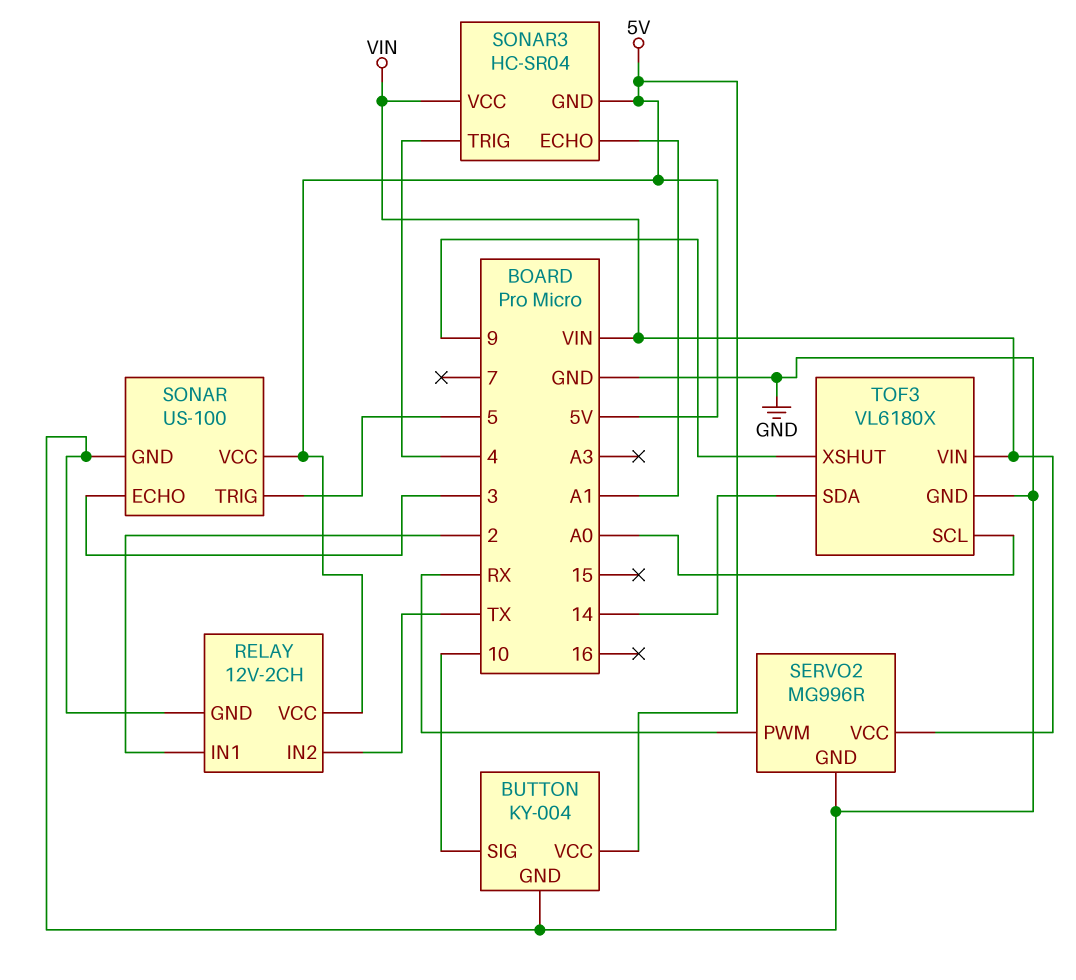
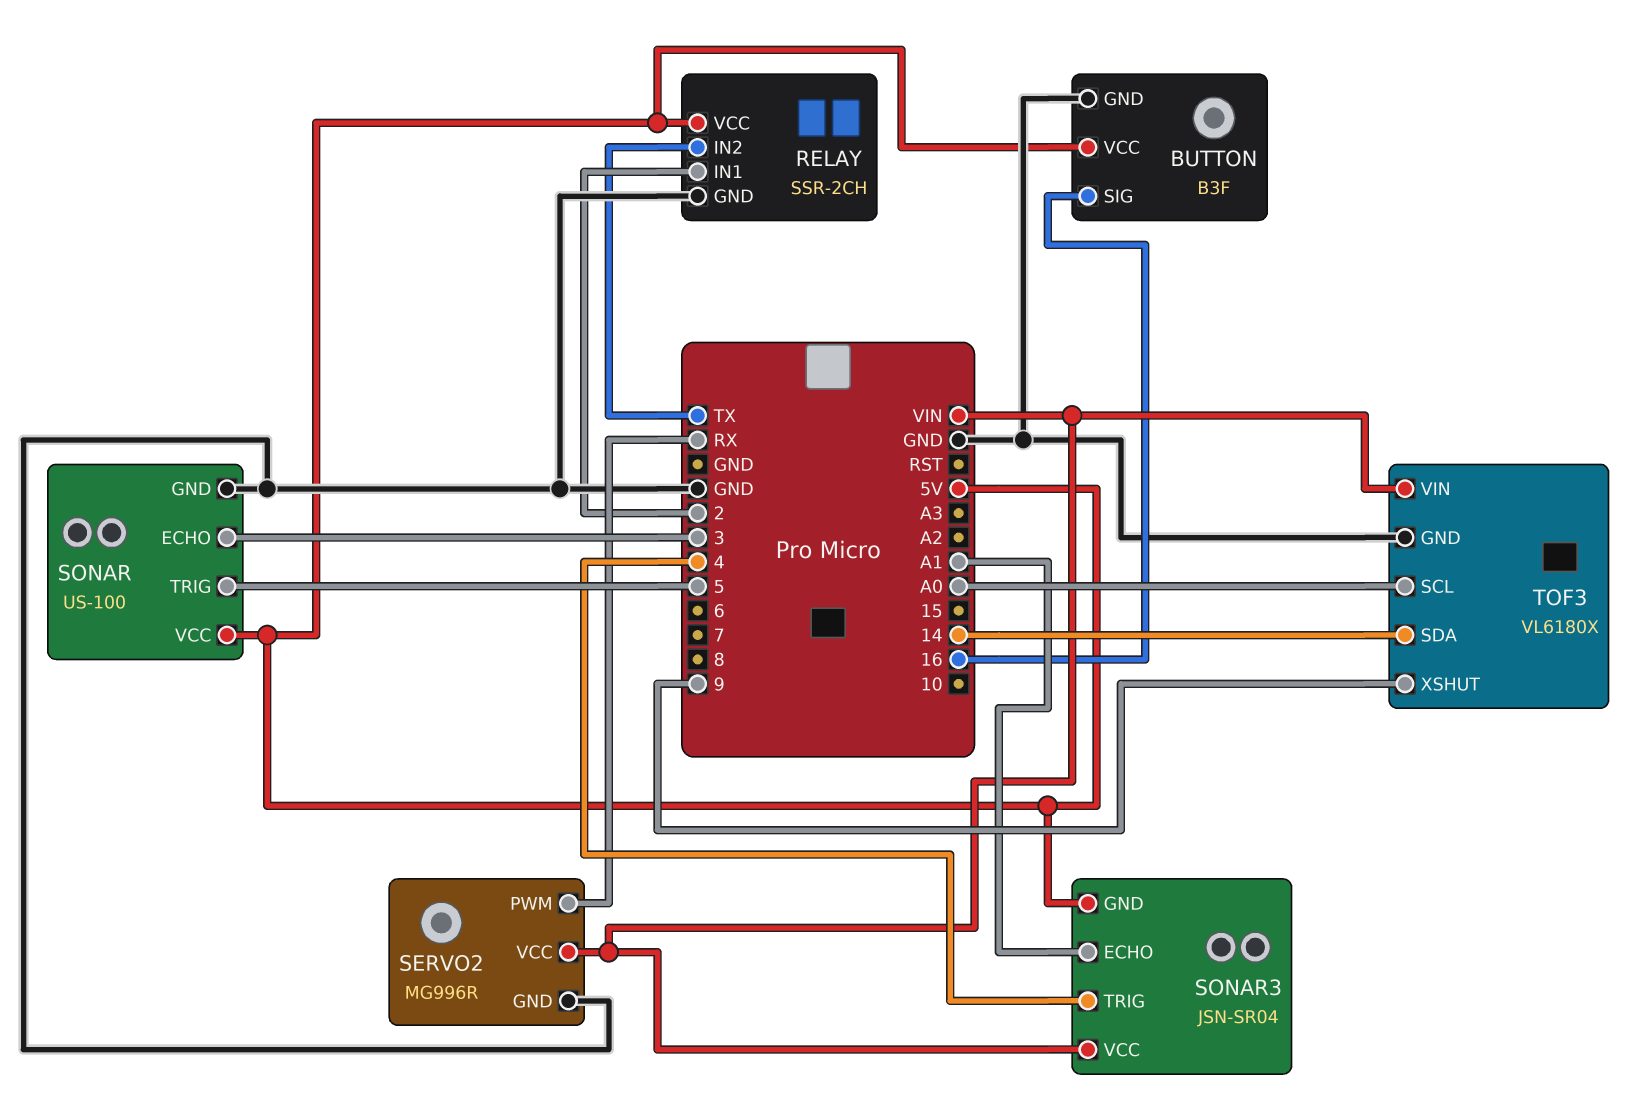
BUTTON: KY-004 -> B3F
BUTTON pin SIG: 10 -> 16
RELAY: 12V-2CH -> SSR-2CH
SONAR3: HC-SR04 -> JSN-SR04

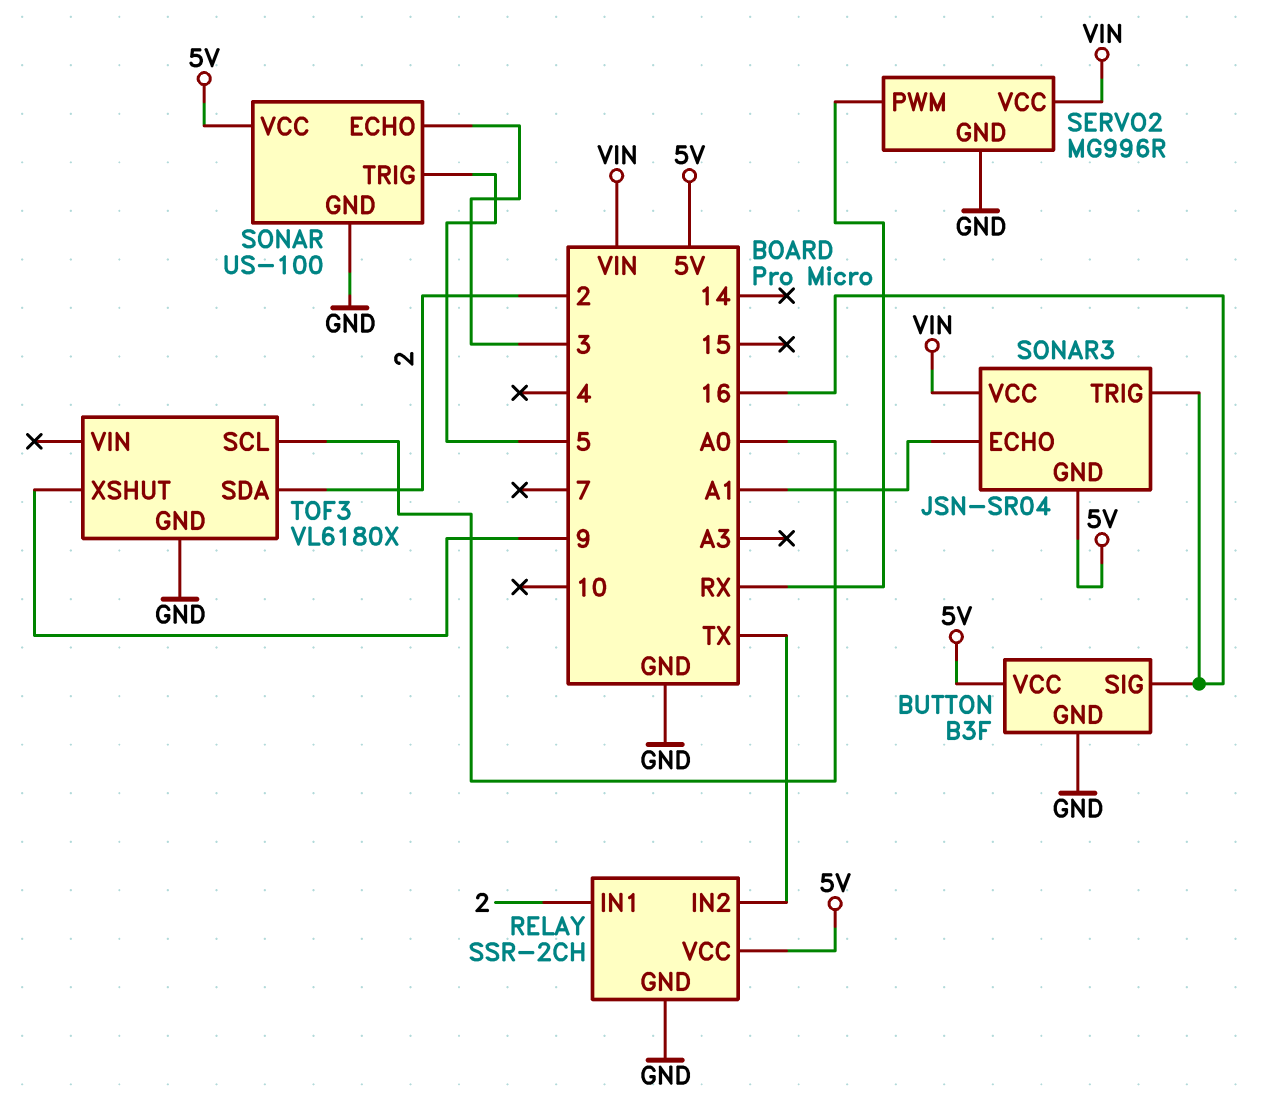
SONAR3 pin TRIG: 4 -> 16
TOF3 pin SDA: 14 -> 2
TOF3 pin VIN: VIN -> none

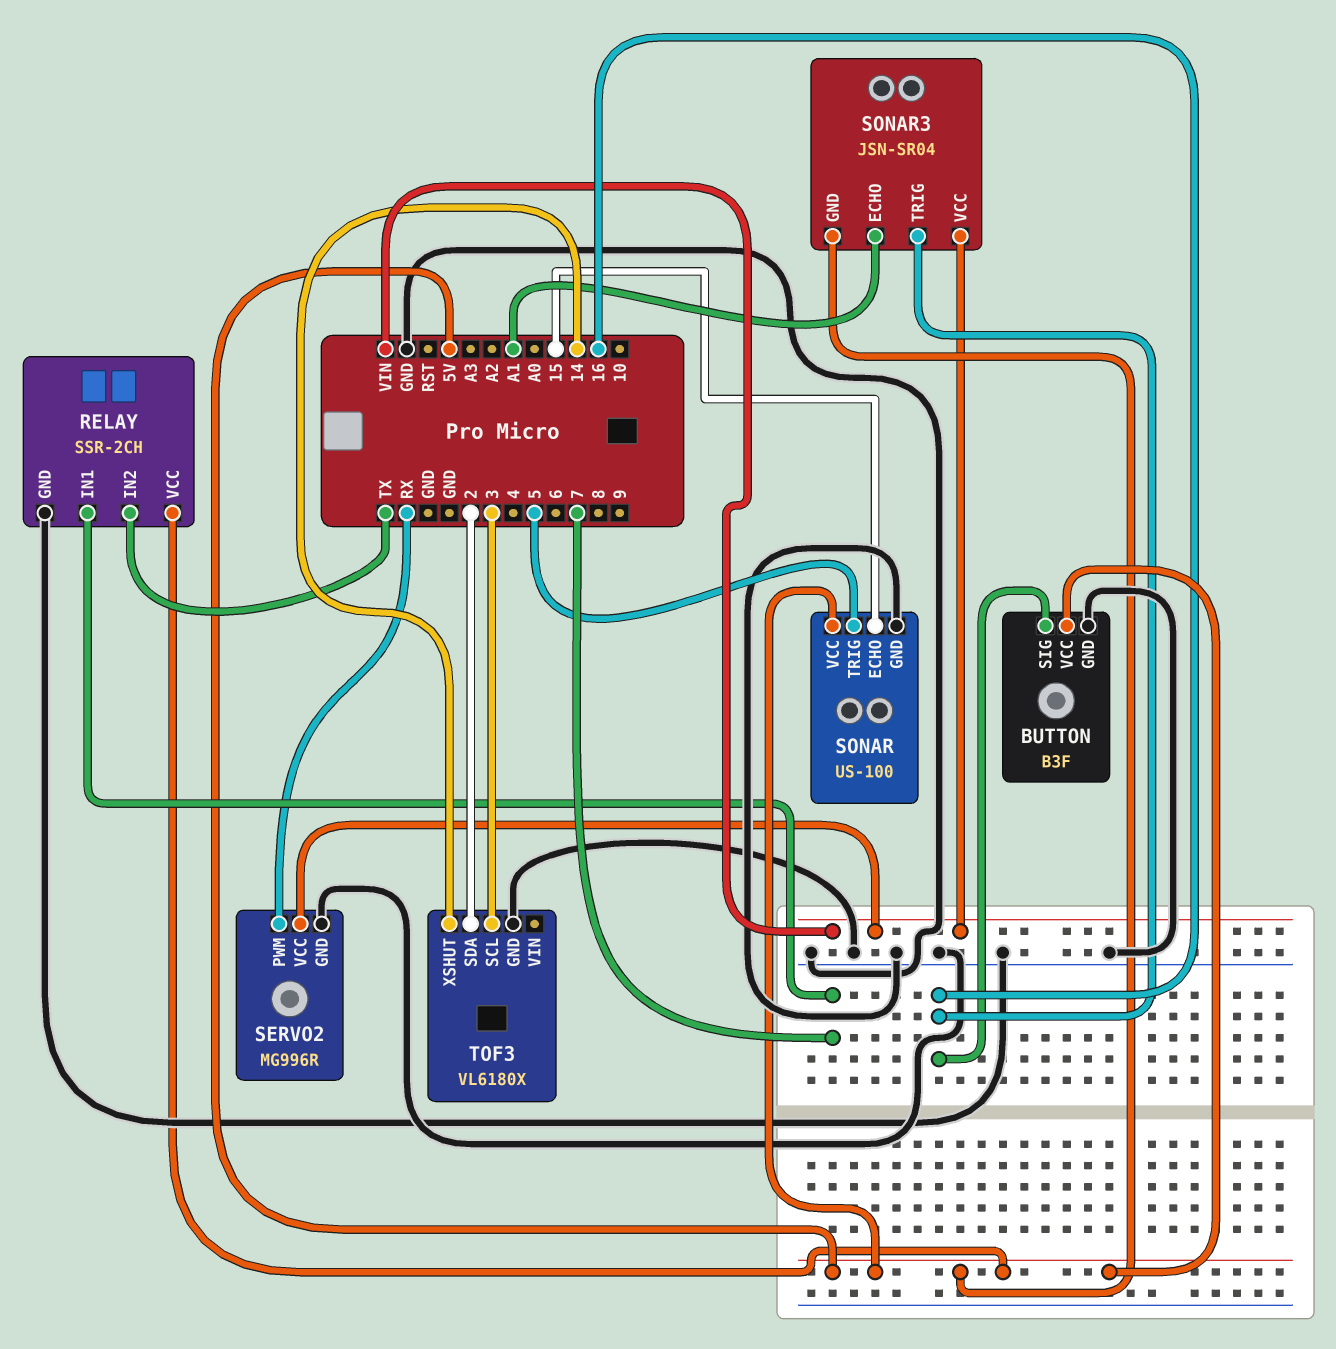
RELAY pin IN1: 2 -> 7
SONAR pin ECHO: 3 -> 15
TOF3 pin SCL: A0 -> 3
TOF3 pin XSHUT: 9 -> 14

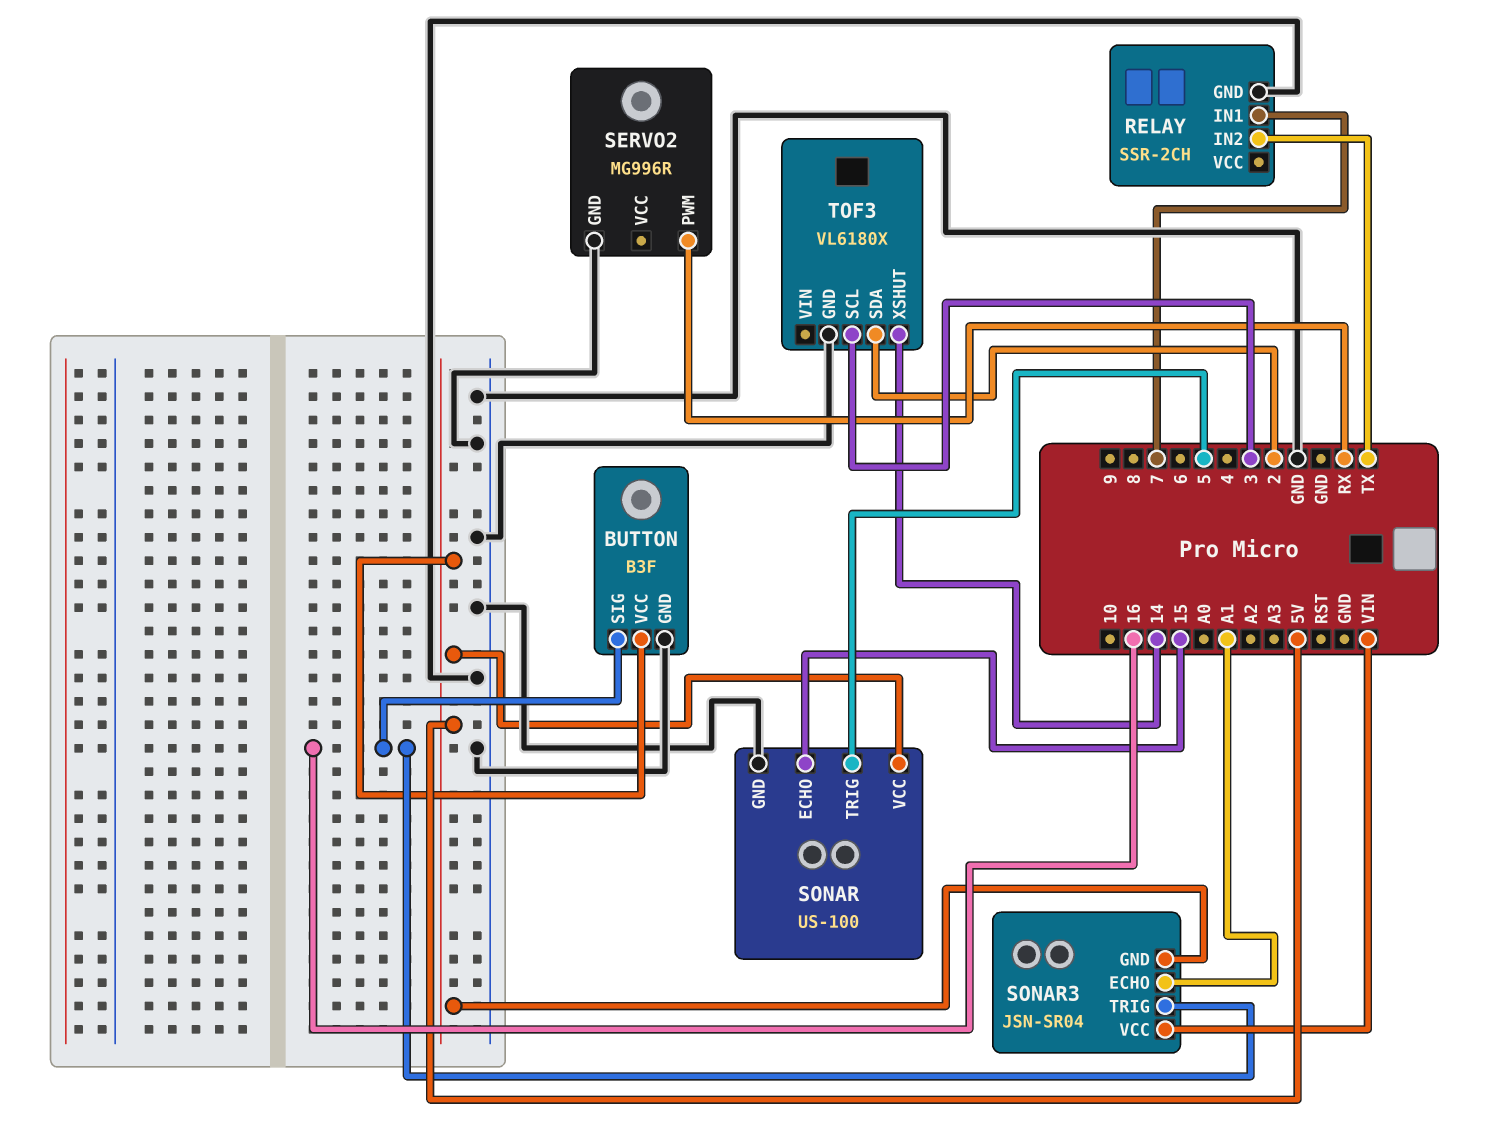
RELAY pin VCC: 5V -> none
SERVO2 pin VCC: VIN -> none

